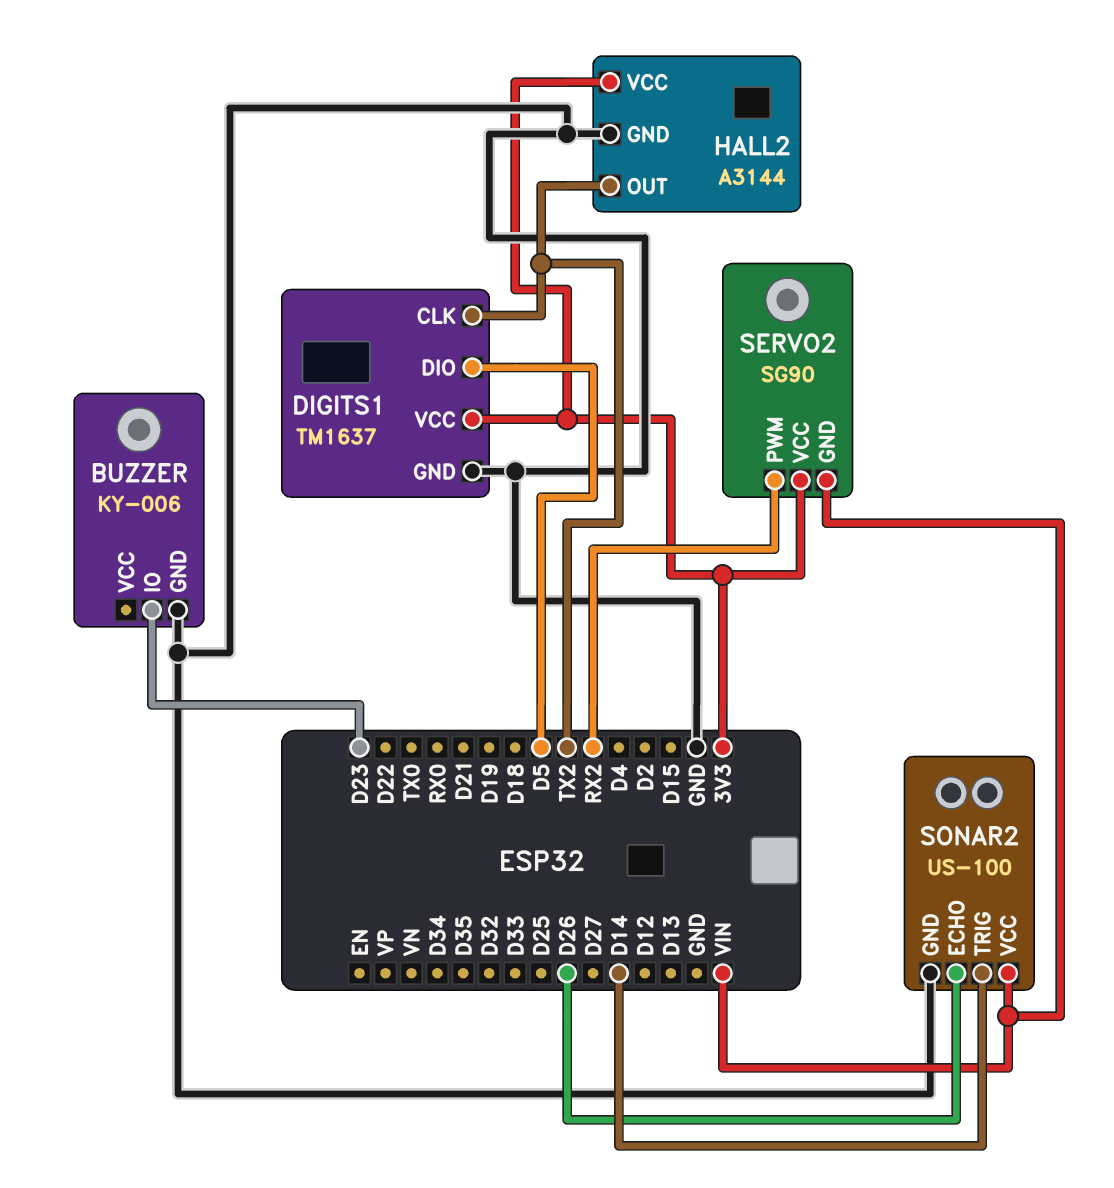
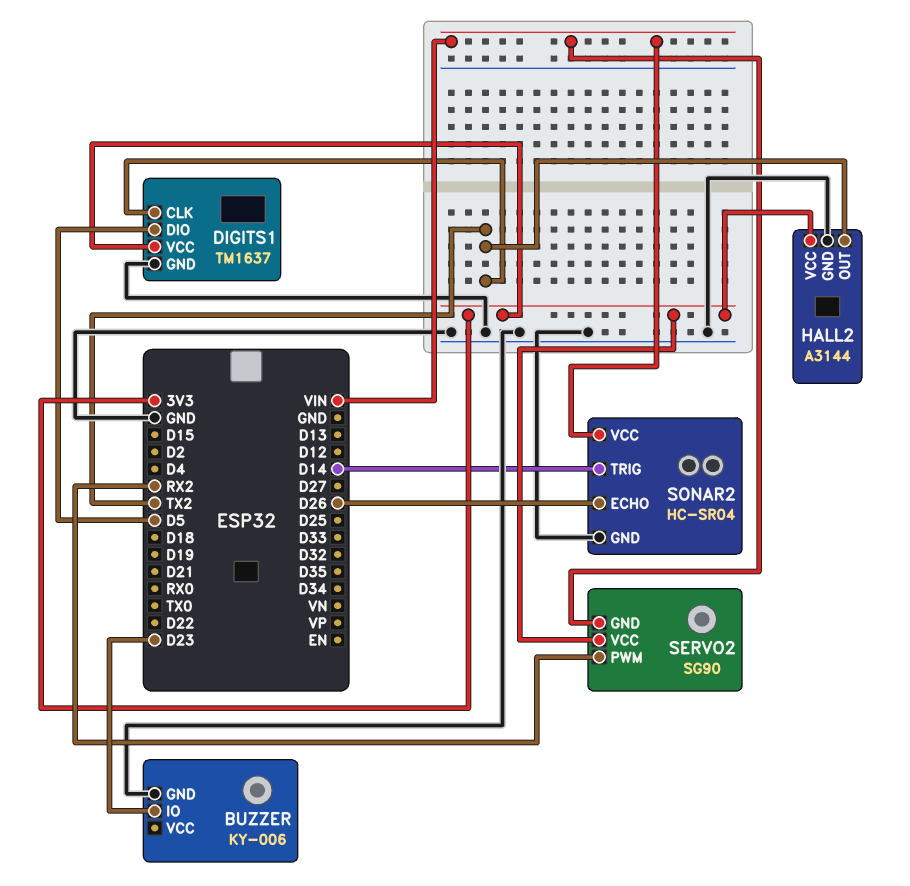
SONAR2: US-100 -> HC-SR04

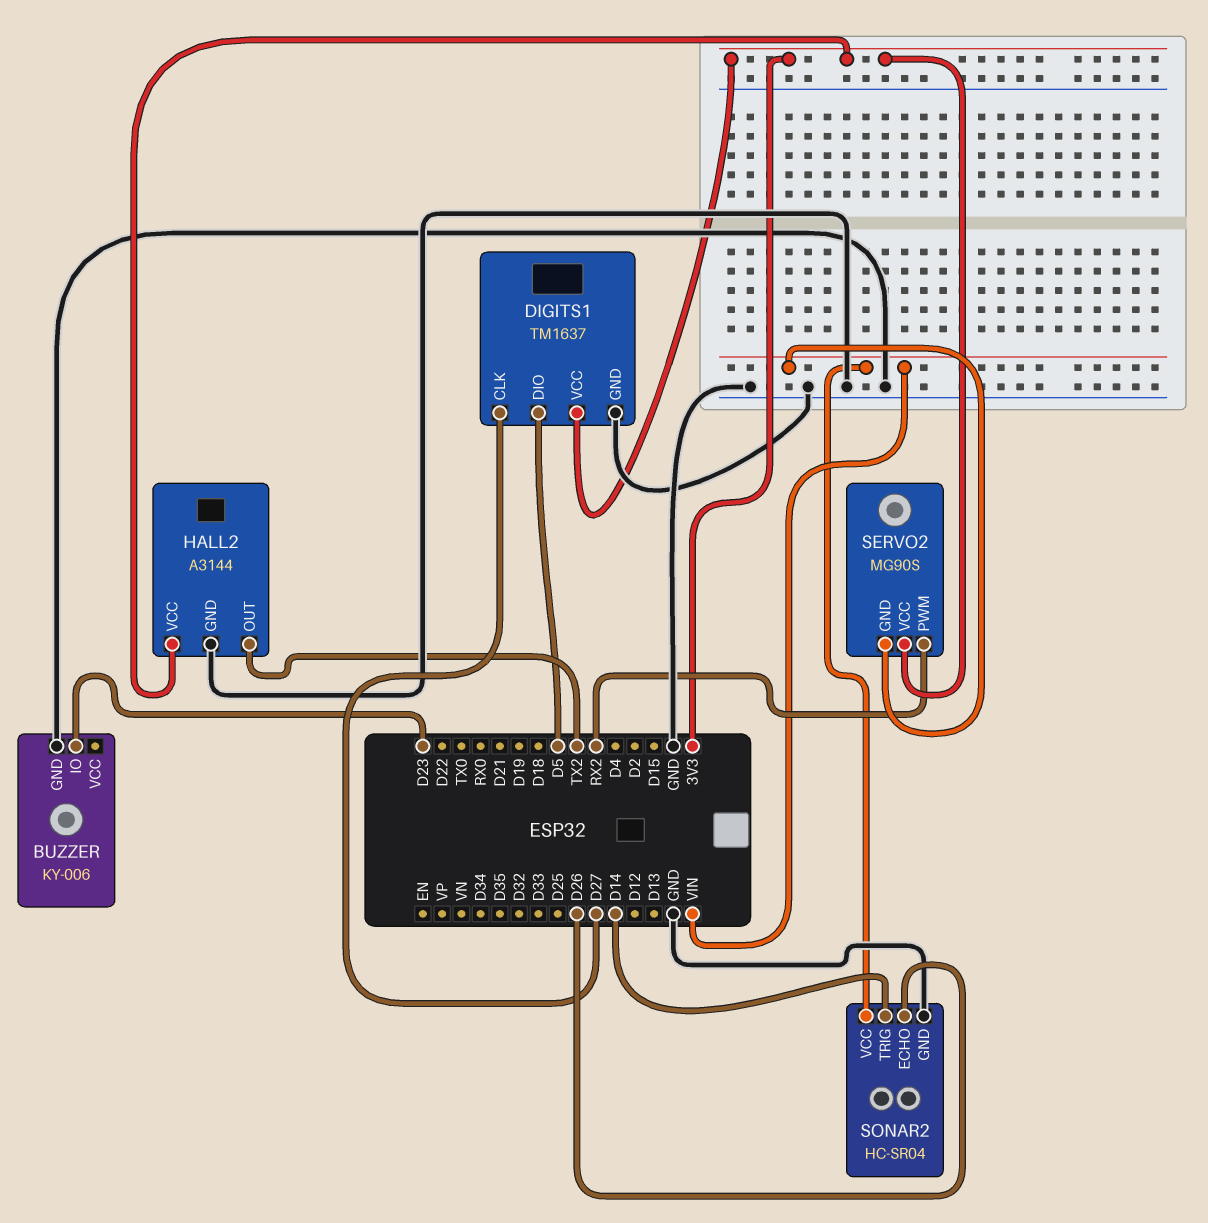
DIGITS1 pin CLK: TX2 -> D27
SERVO2: SG90 -> MG90S

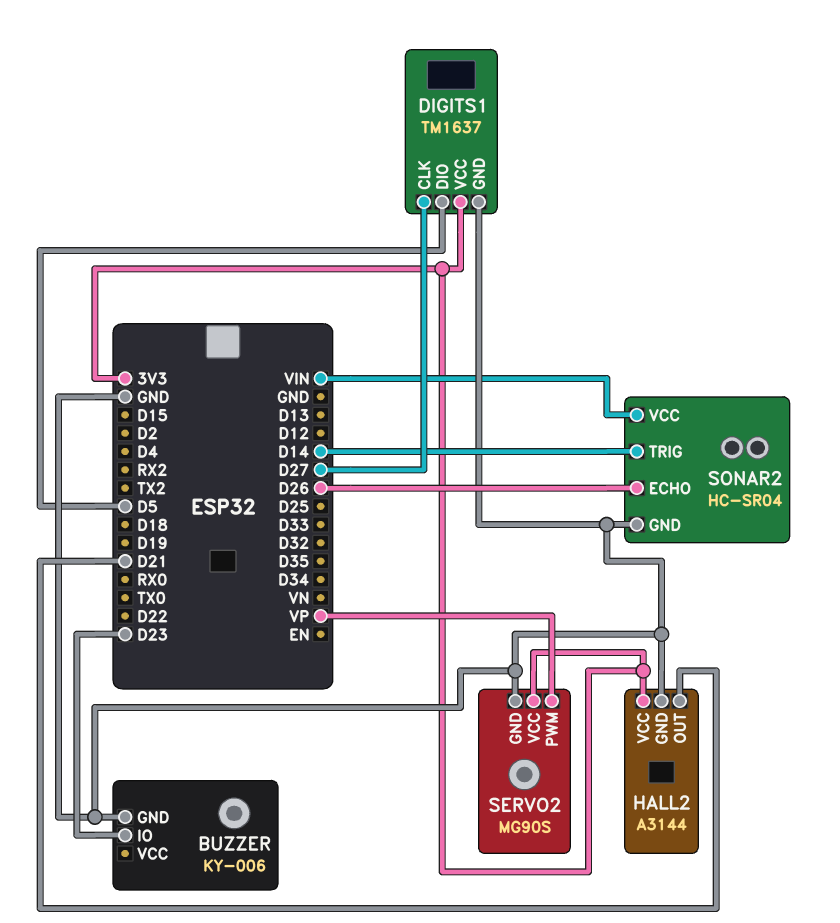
HALL2 pin OUT: TX2 -> D21
SERVO2 pin GND: VIN -> GND
SERVO2 pin PWM: RX2 -> VP

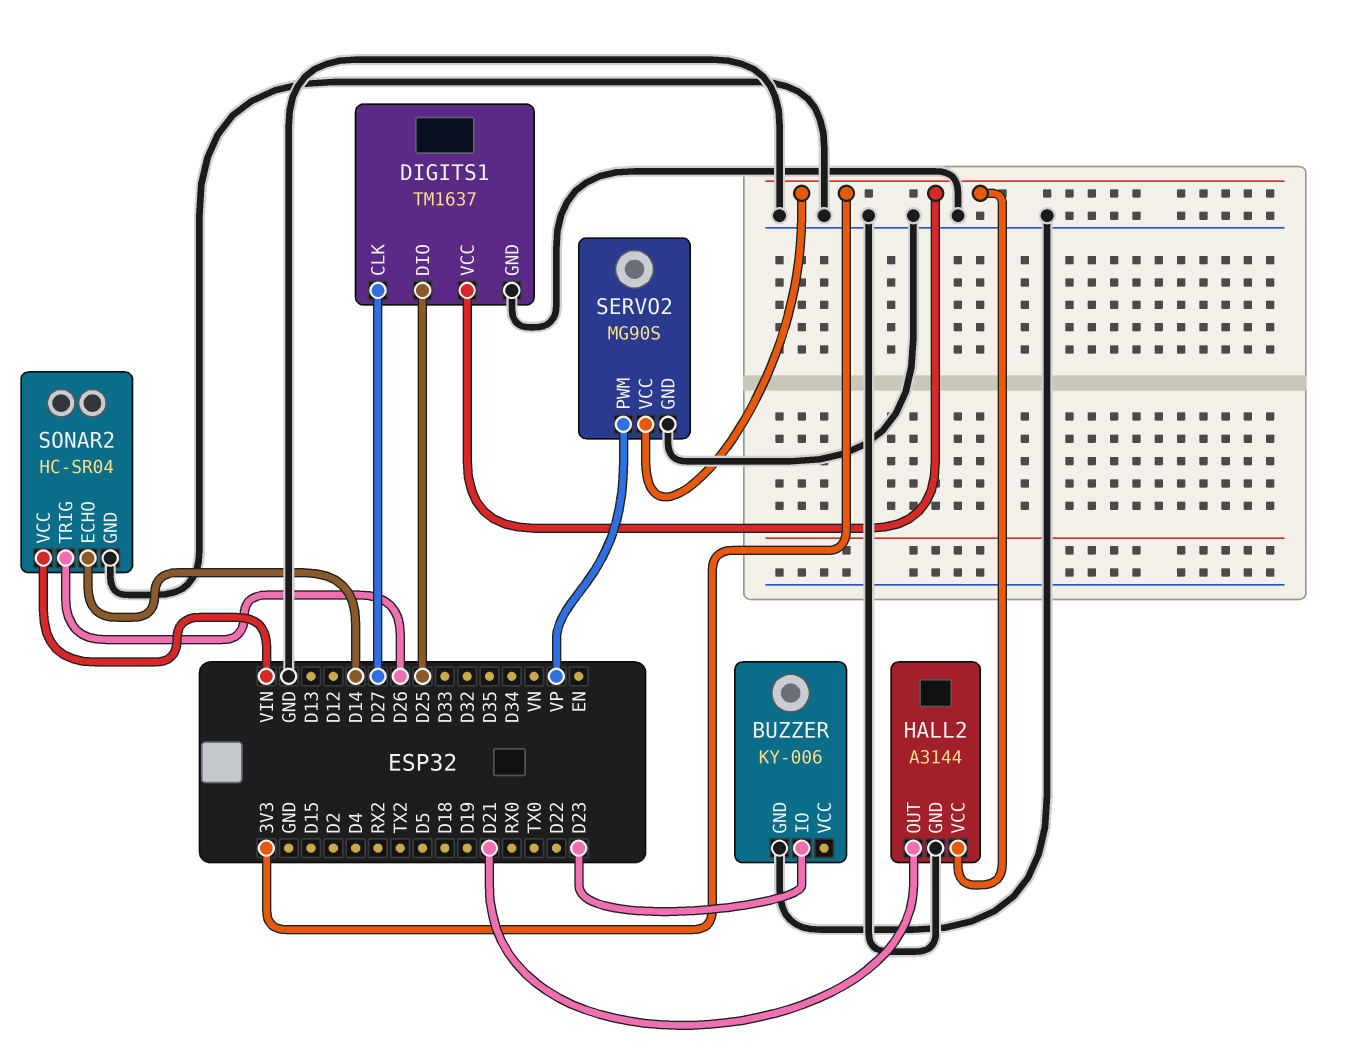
DIGITS1 pin DIO: D5 -> D25
SONAR2 pin ECHO: D26 -> D14
SONAR2 pin TRIG: D14 -> D26

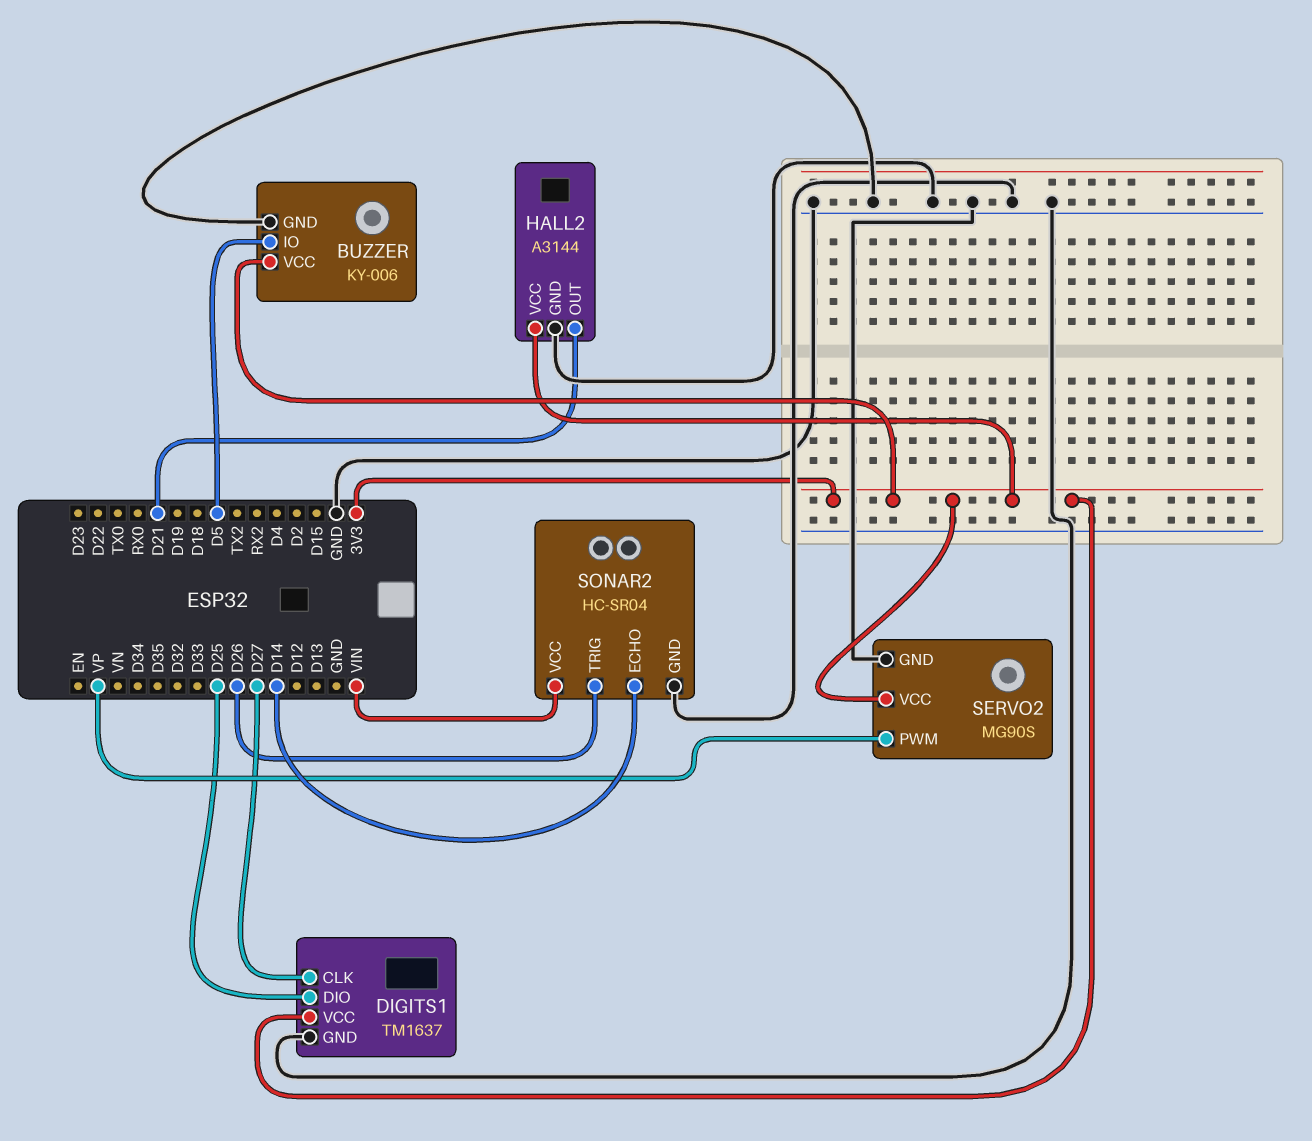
BUZZER pin IO: D23 -> D5
BUZZER pin VCC: none -> 3V3

